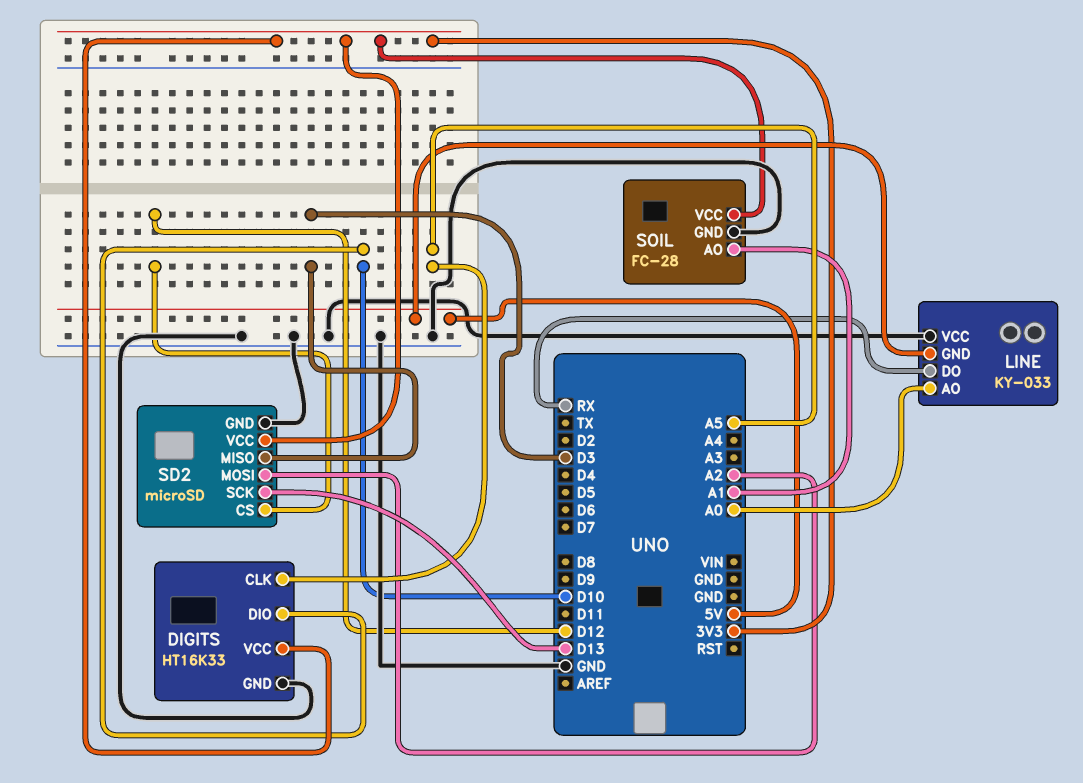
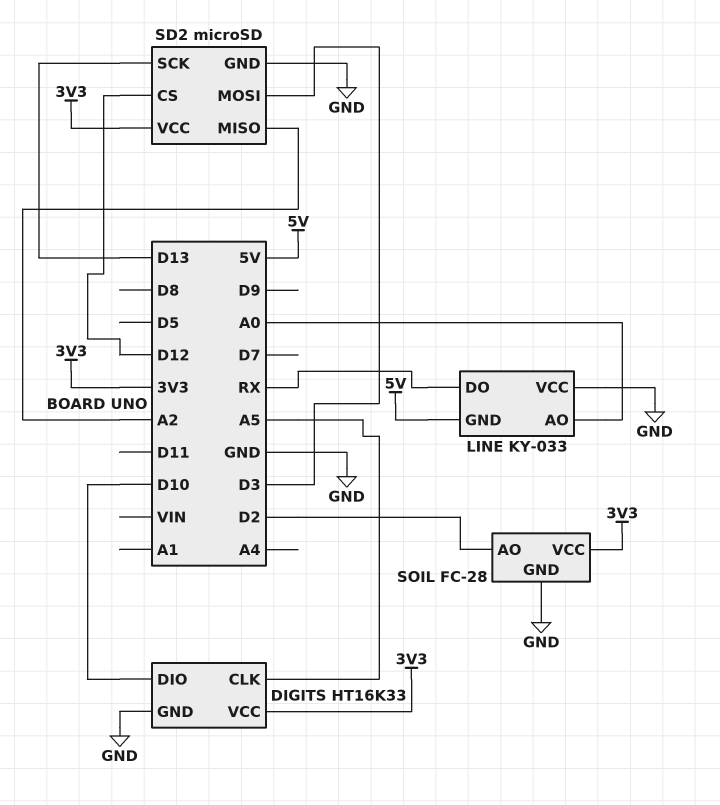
SD2 pin MISO: D3 -> A2
SD2 pin MOSI: A2 -> D3
SOIL pin AO: A1 -> D2

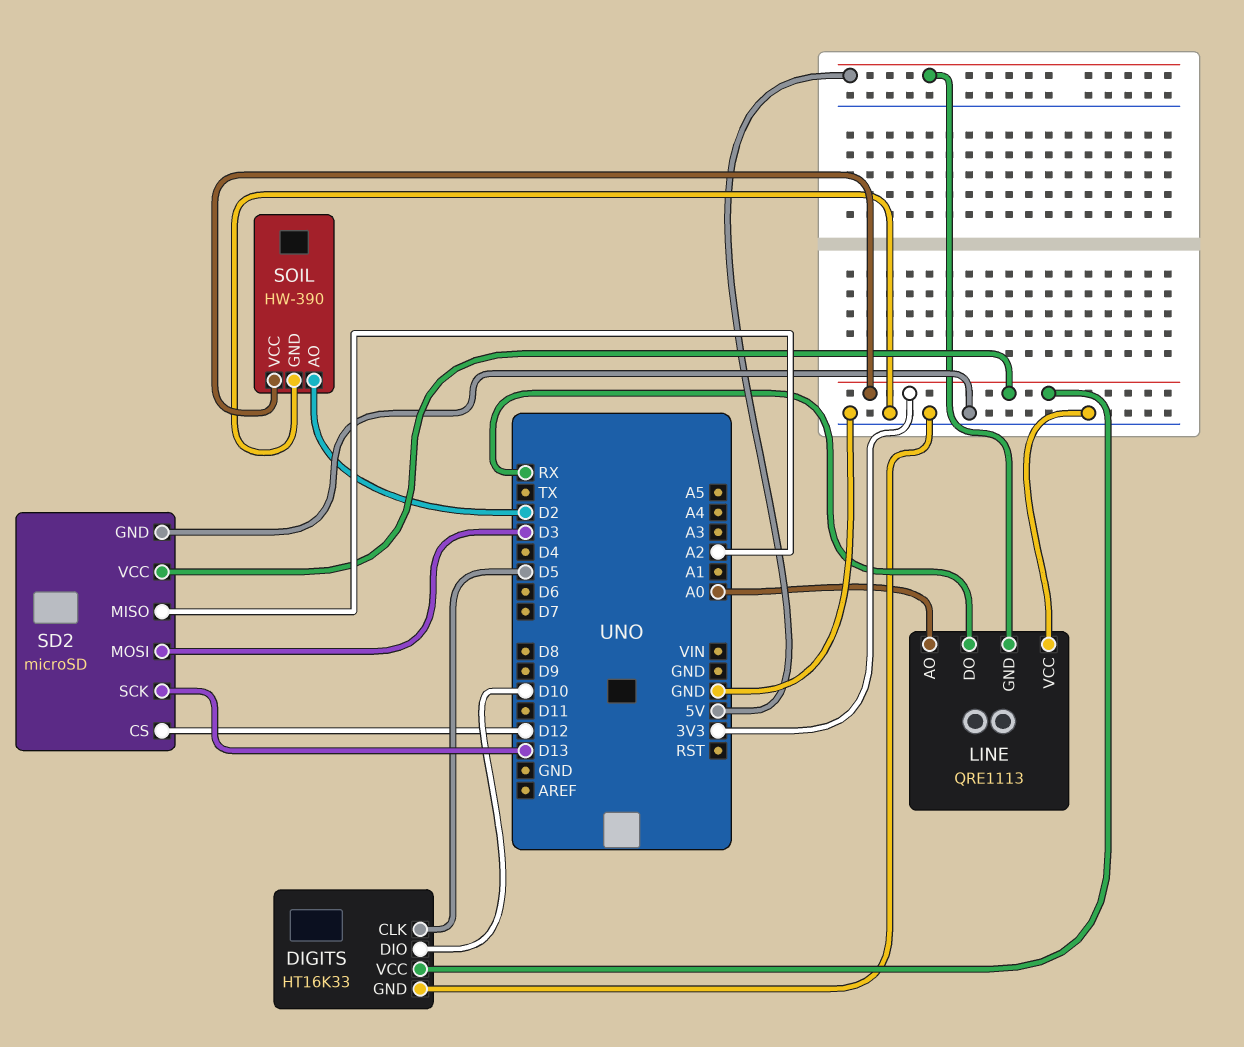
DIGITS pin CLK: A5 -> D5
LINE: KY-033 -> QRE1113
SOIL: FC-28 -> HW-390

